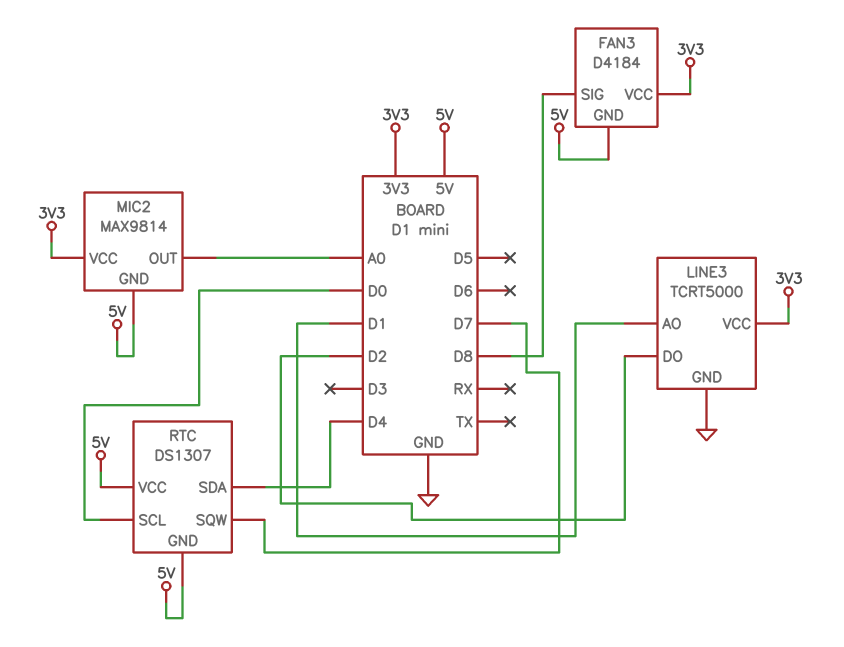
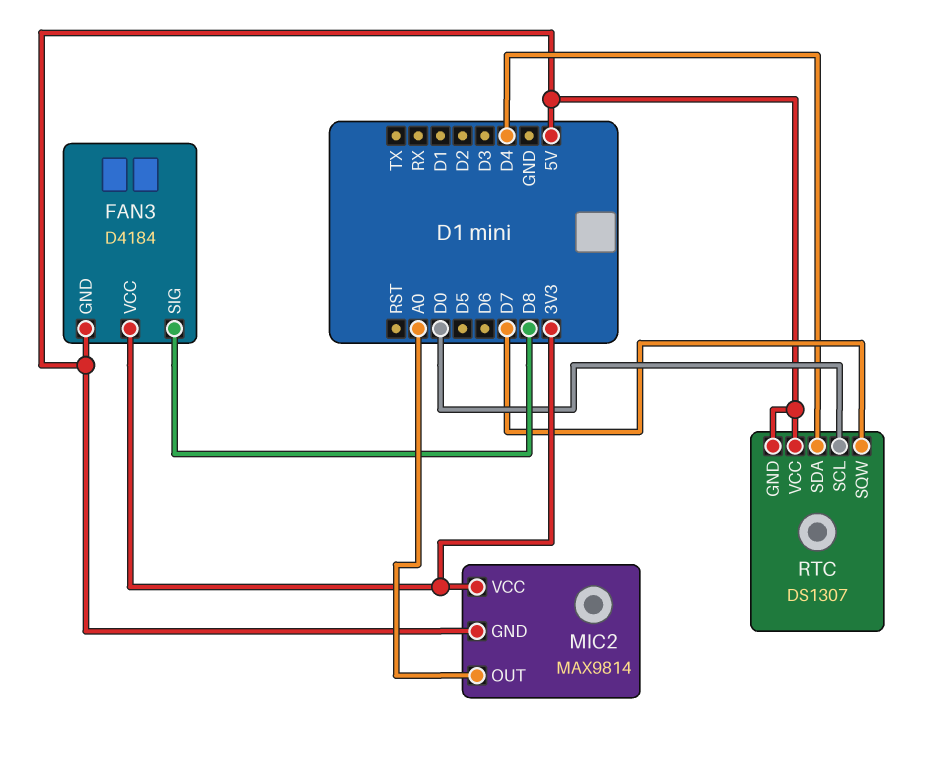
LINE3: TCRT5000 -> none
LINE3 pin AO: D1 -> none
LINE3 pin DO: D2 -> none
LINE3 pin GND: GND -> none
LINE3 pin VCC: 3V3 -> none

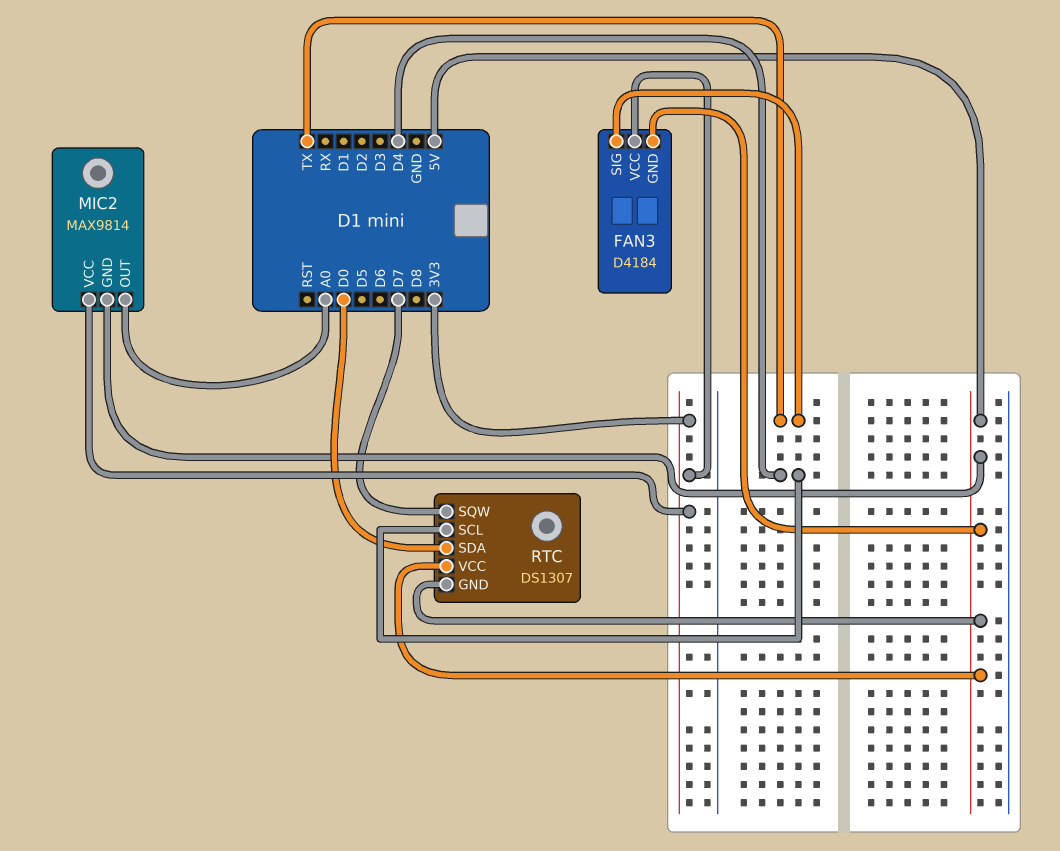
FAN3 pin SIG: D8 -> TX
RTC pin SCL: D0 -> D4
RTC pin SDA: D4 -> D0

